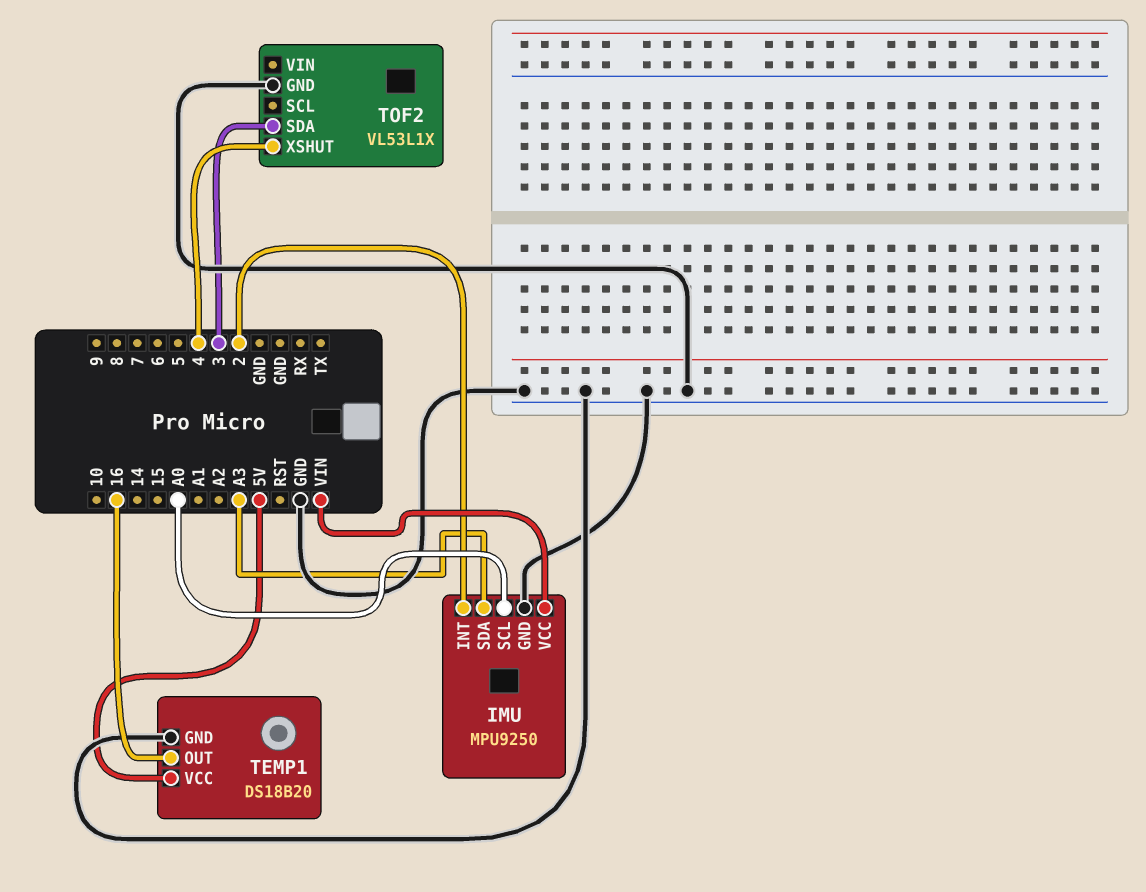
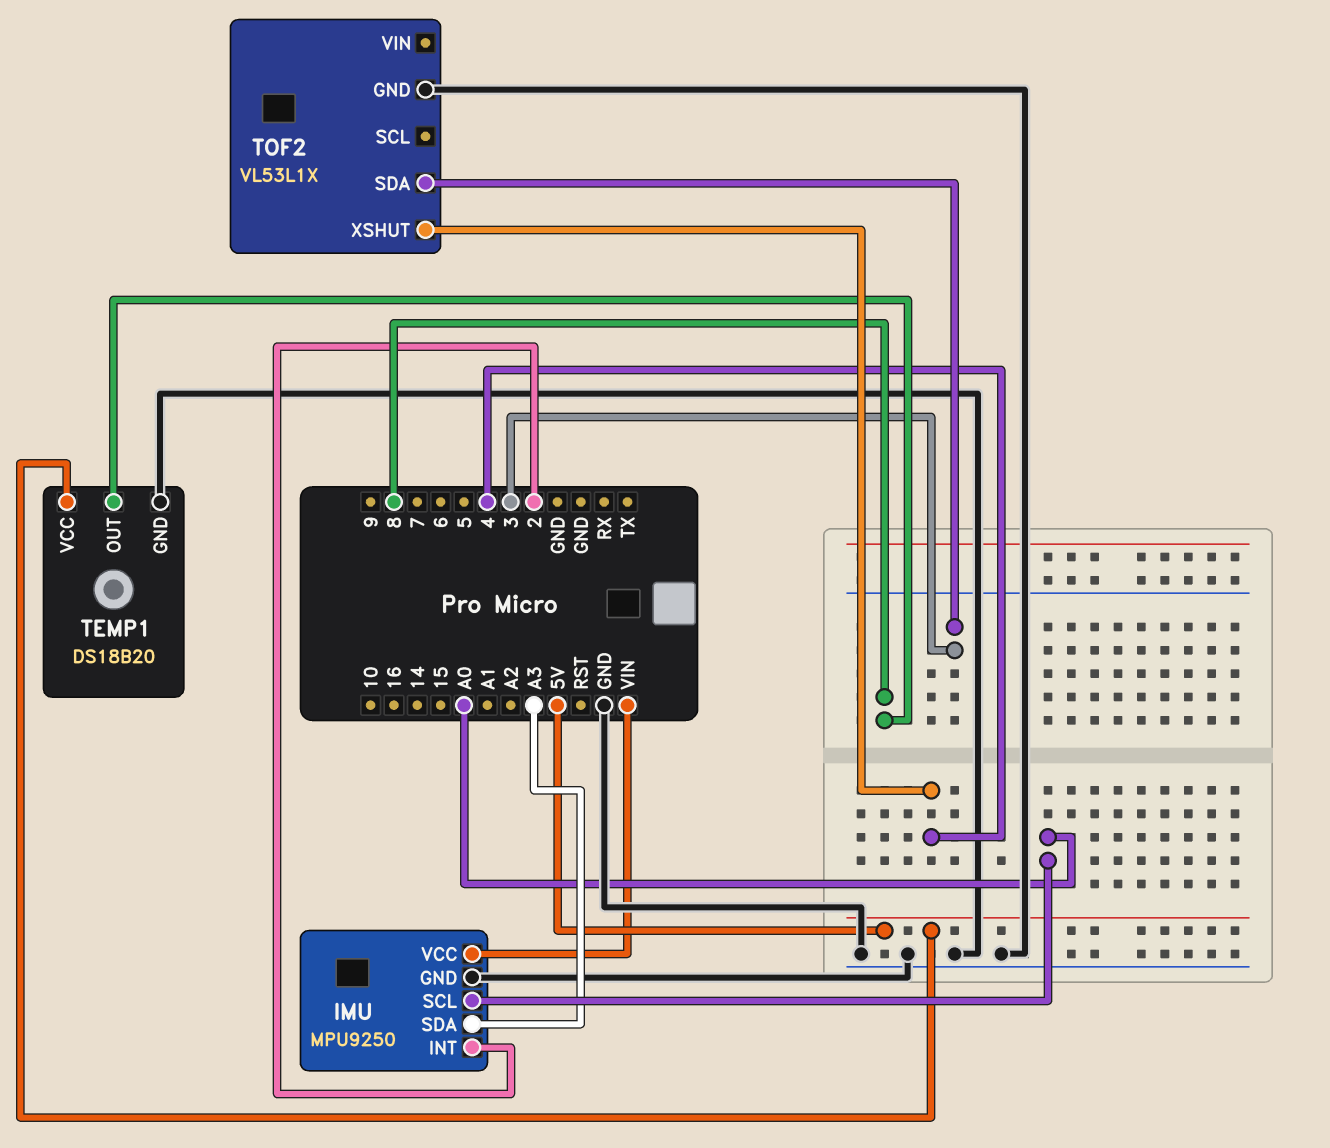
TEMP1 pin OUT: 16 -> 8

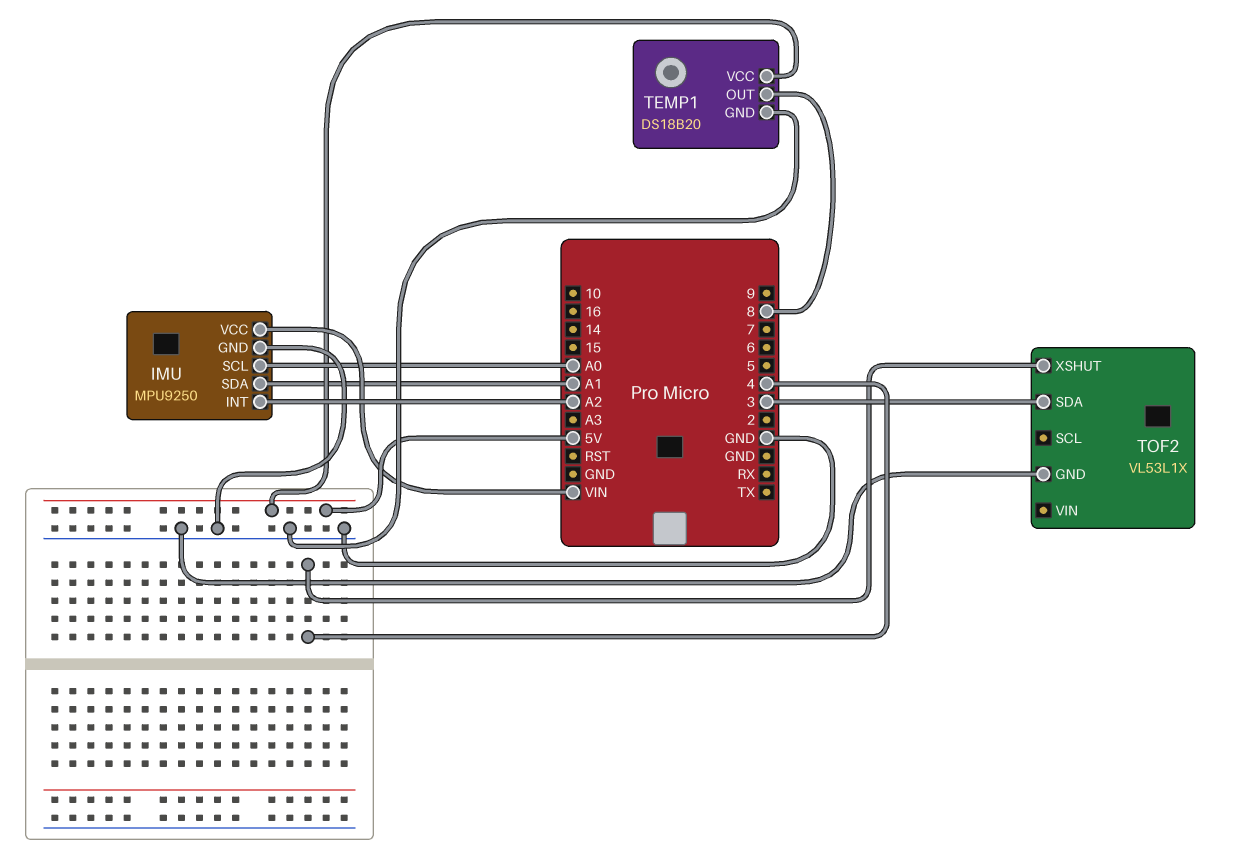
IMU pin INT: 2 -> A2
IMU pin SDA: A3 -> A1

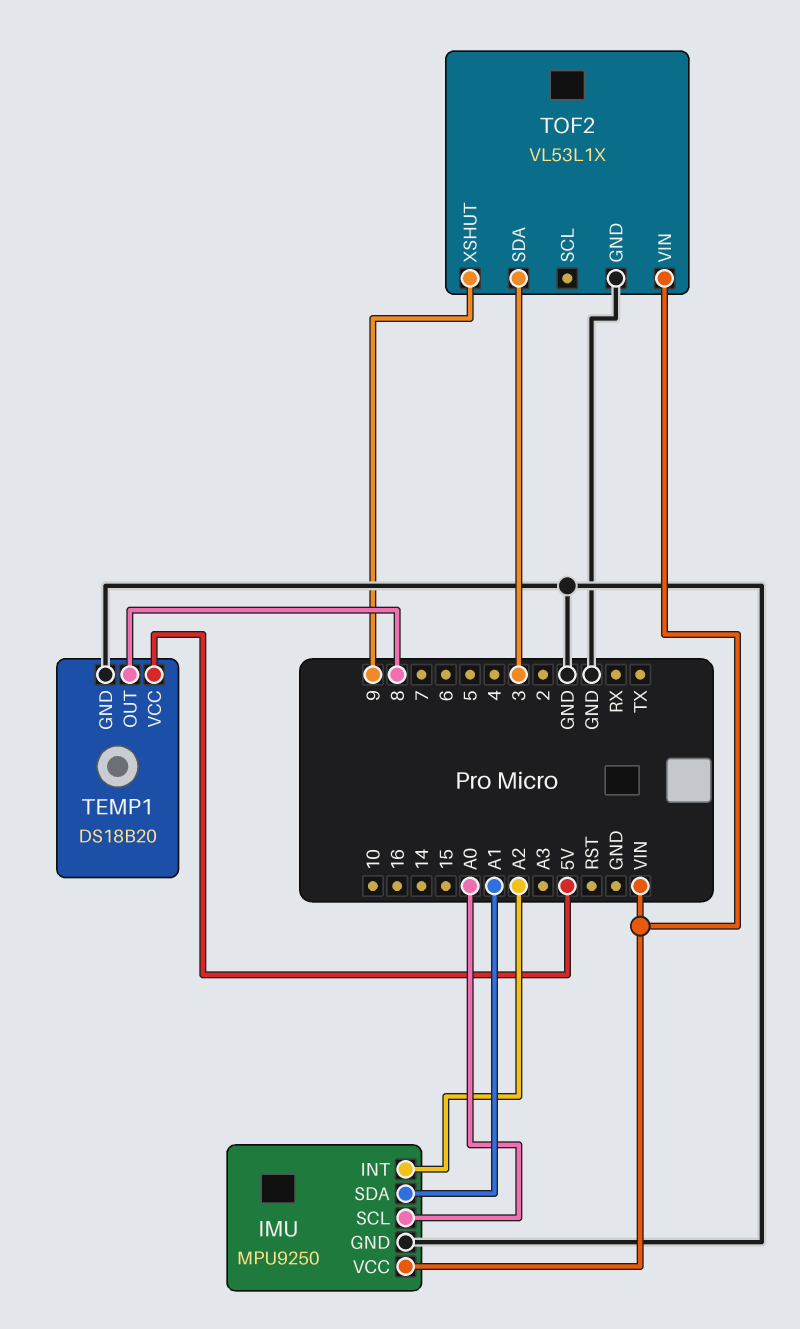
TOF2 pin VIN: none -> VIN
TOF2 pin XSHUT: 4 -> 9

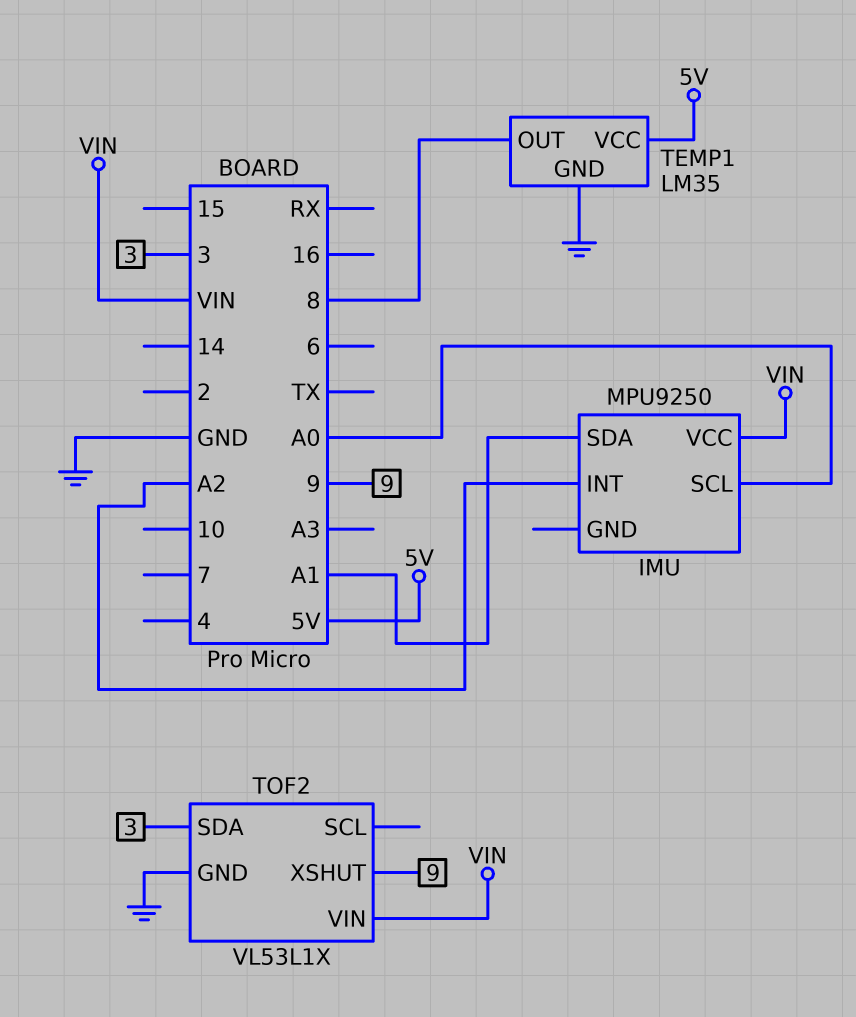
IMU pin GND: GND -> none
TEMP1: DS18B20 -> LM35

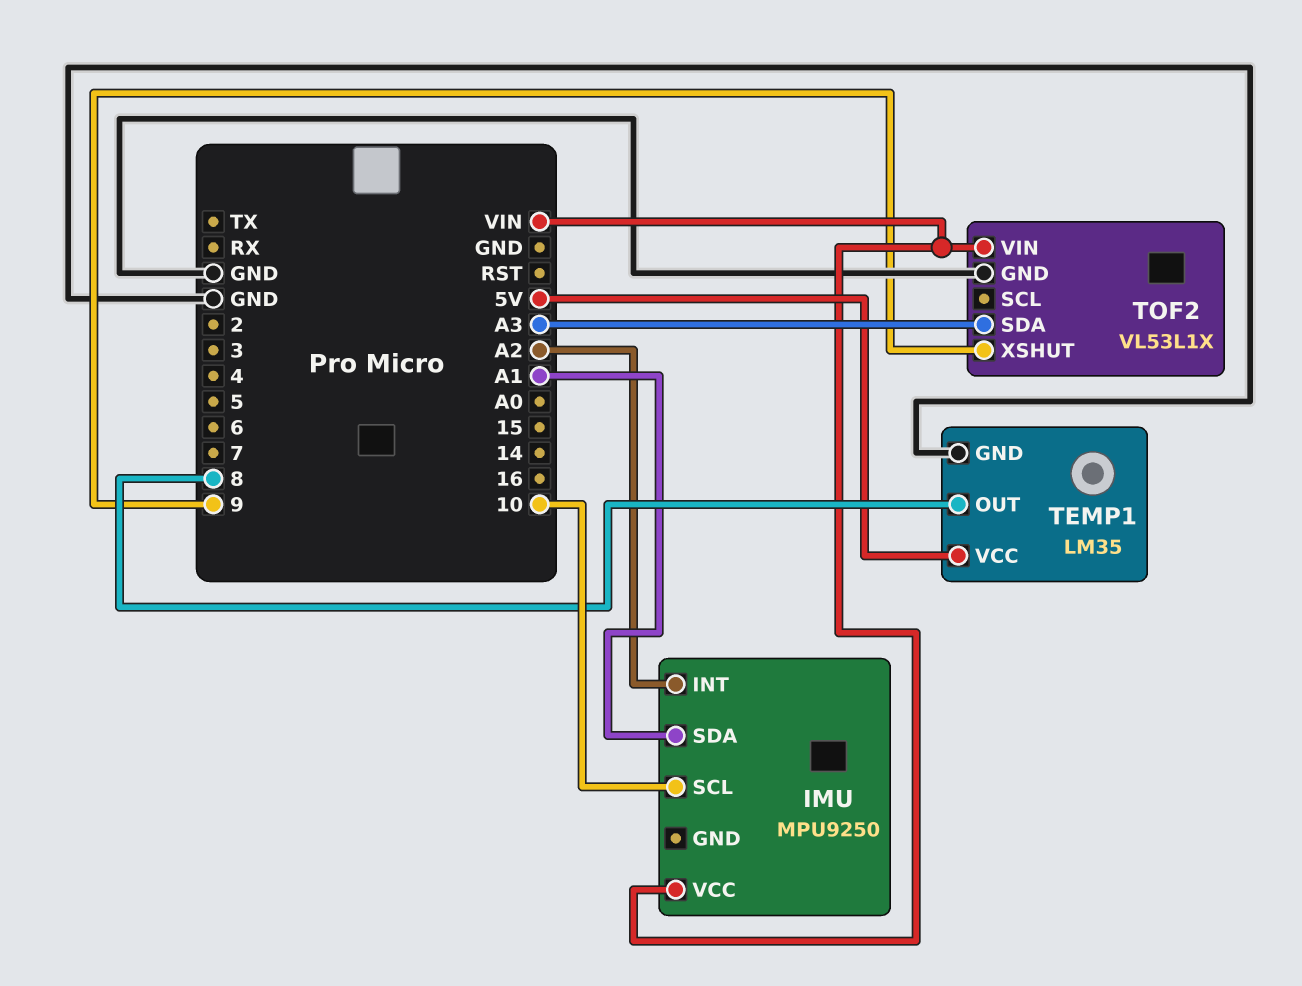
IMU pin SCL: A0 -> 10
TOF2 pin SDA: 3 -> A3

